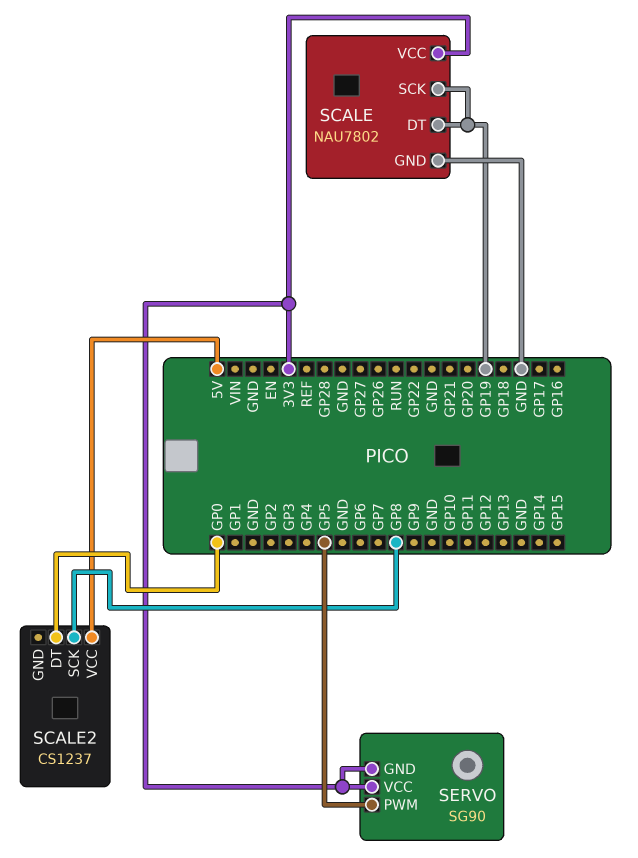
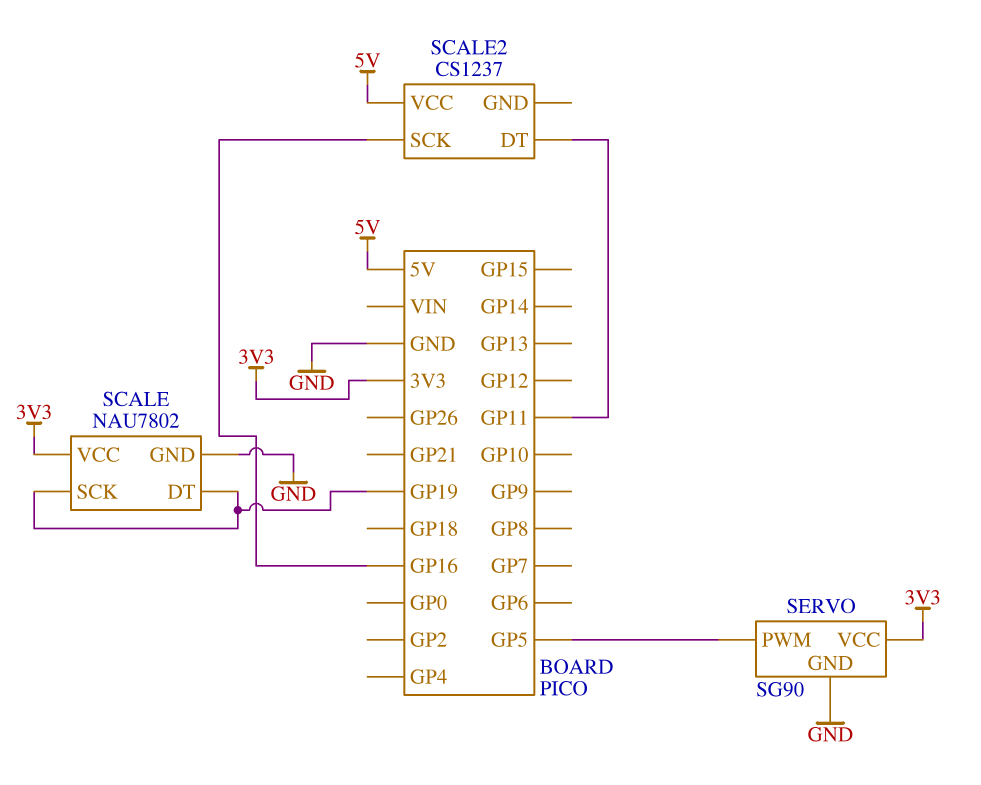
SCALE2 pin DT: GP0 -> GP11
SCALE2 pin SCK: GP8 -> GP16
SERVO pin GND: 3V3 -> GND

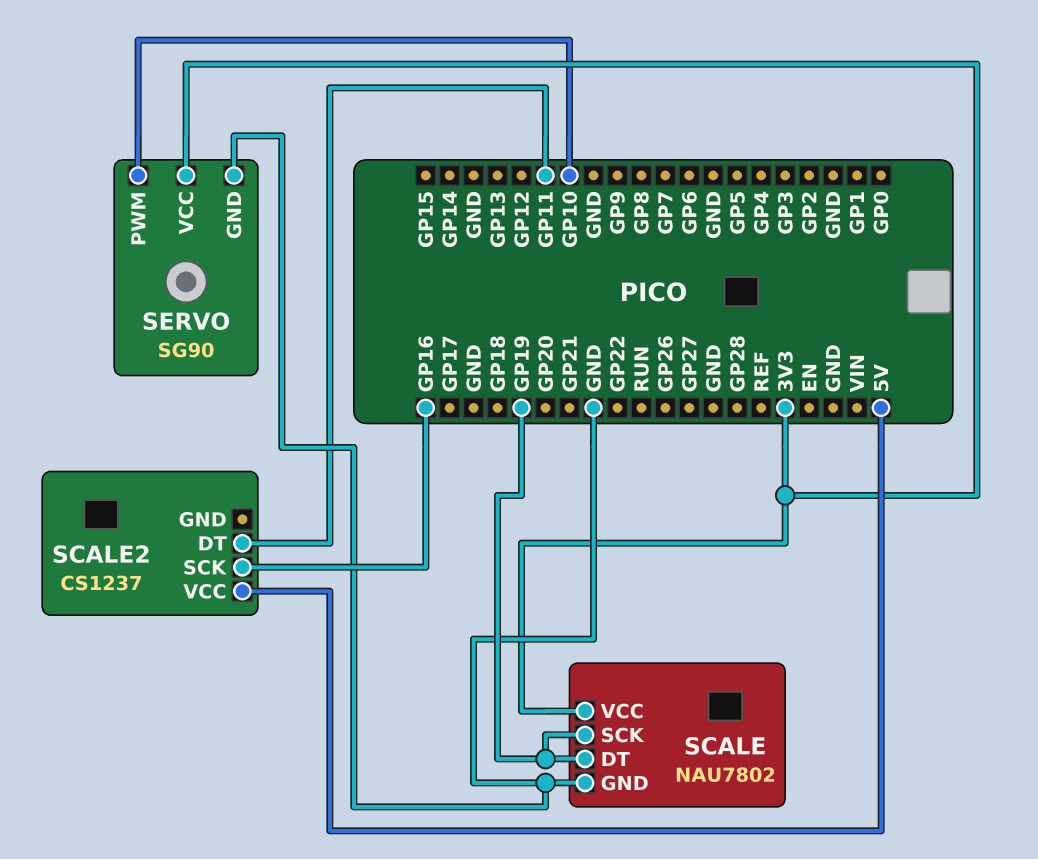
SERVO pin PWM: GP5 -> GP10

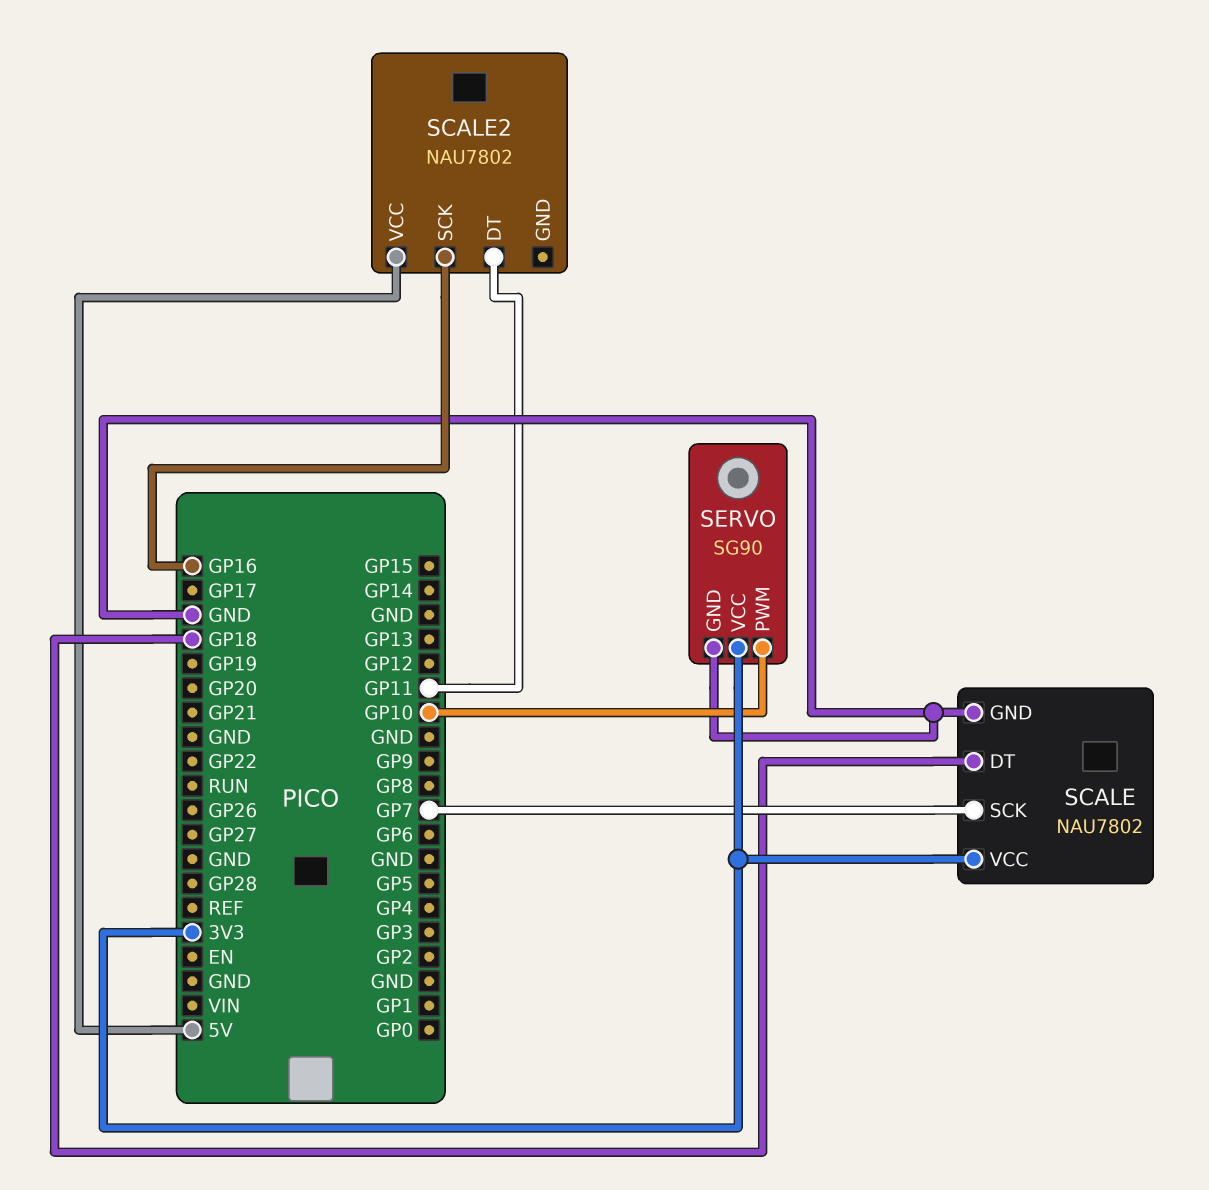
SCALE pin DT: GP19 -> GP18
SCALE pin SCK: GP19 -> GP7
SCALE2: CS1237 -> NAU7802

